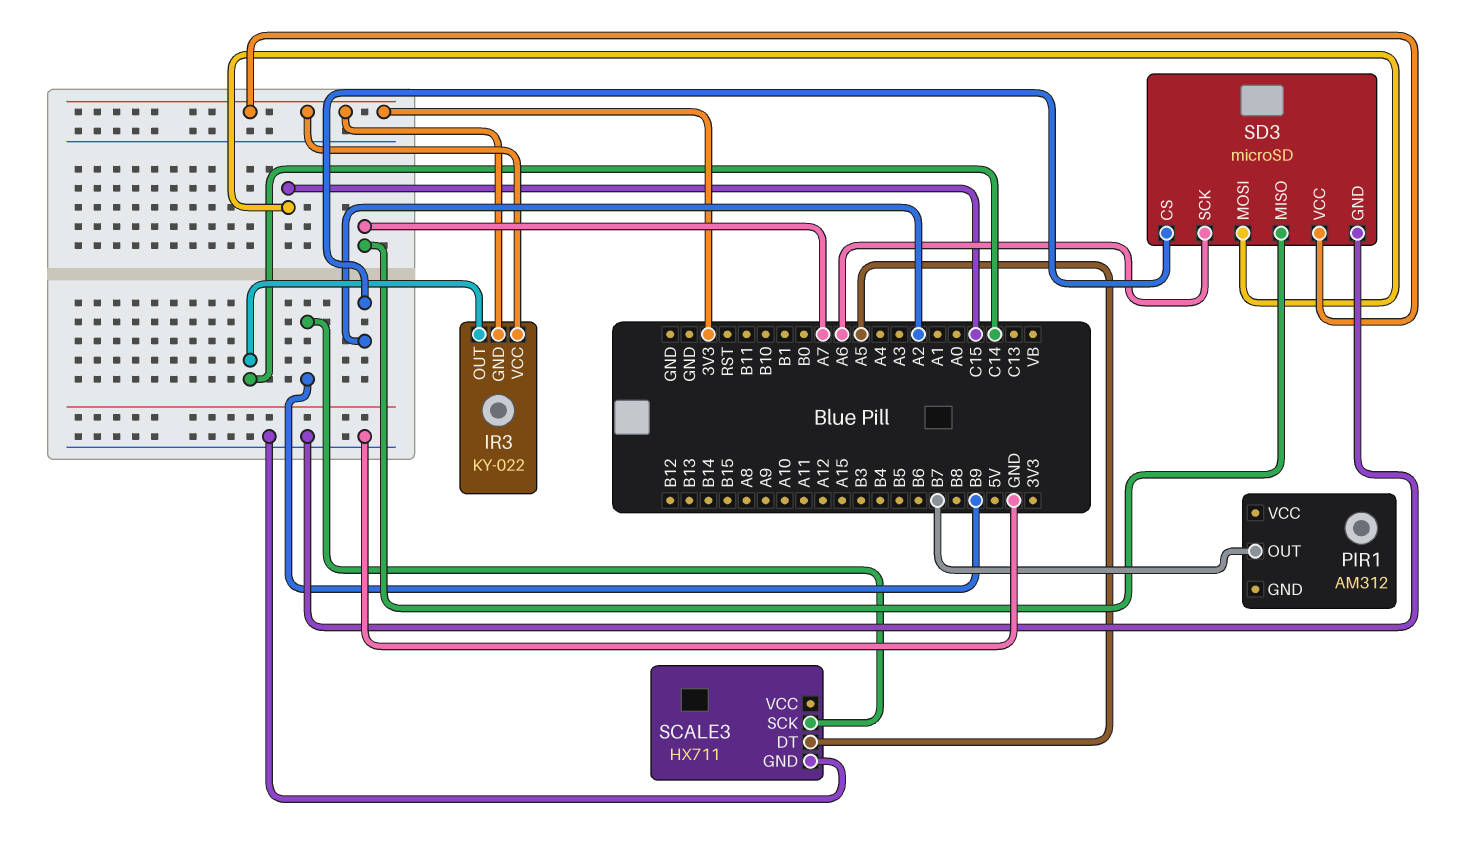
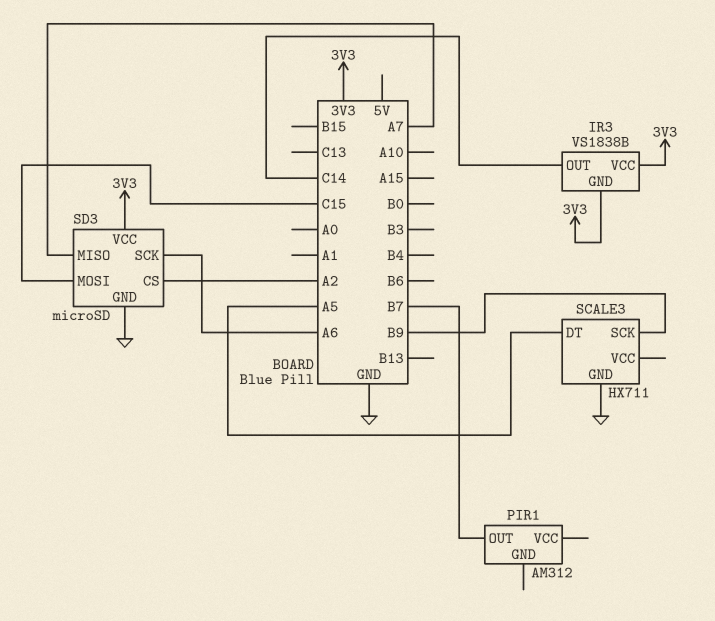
IR3: KY-022 -> VS1838B

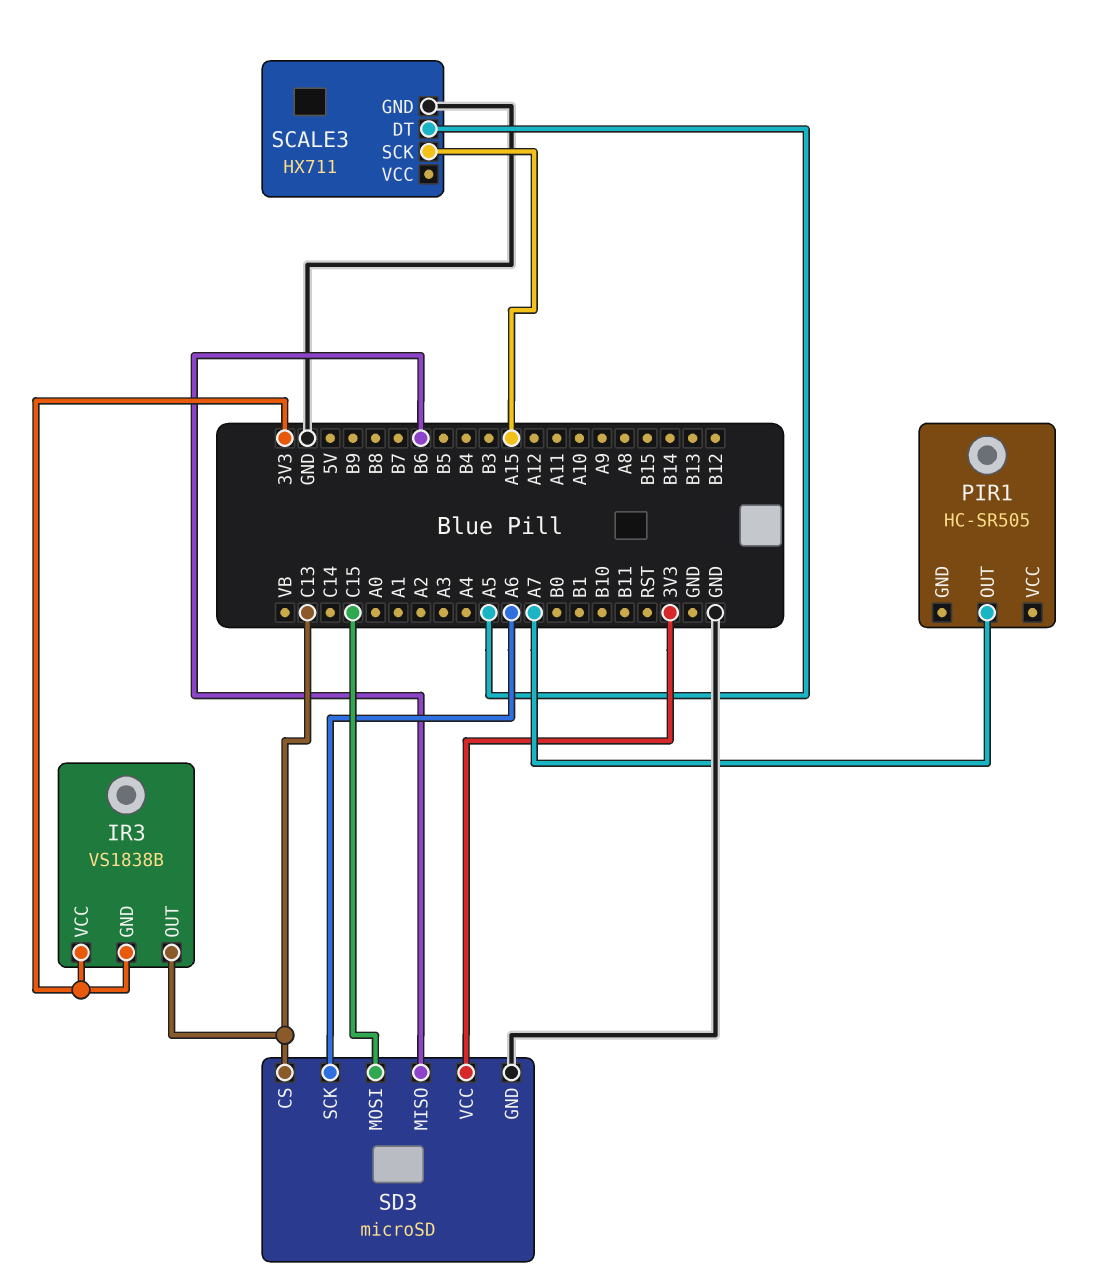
IR3 pin OUT: C14 -> C13
PIR1: AM312 -> HC-SR505
PIR1 pin OUT: B7 -> A7
SCALE3 pin SCK: B9 -> A15
SD3 pin CS: A2 -> C13
SD3 pin MISO: A7 -> B6

